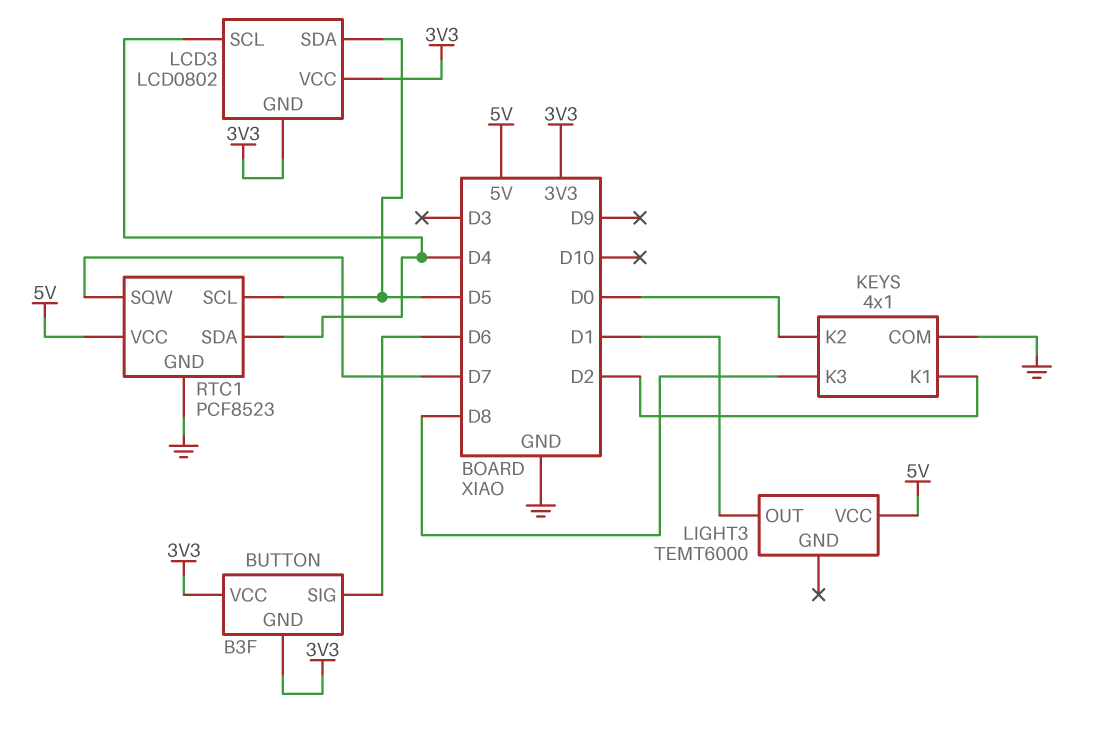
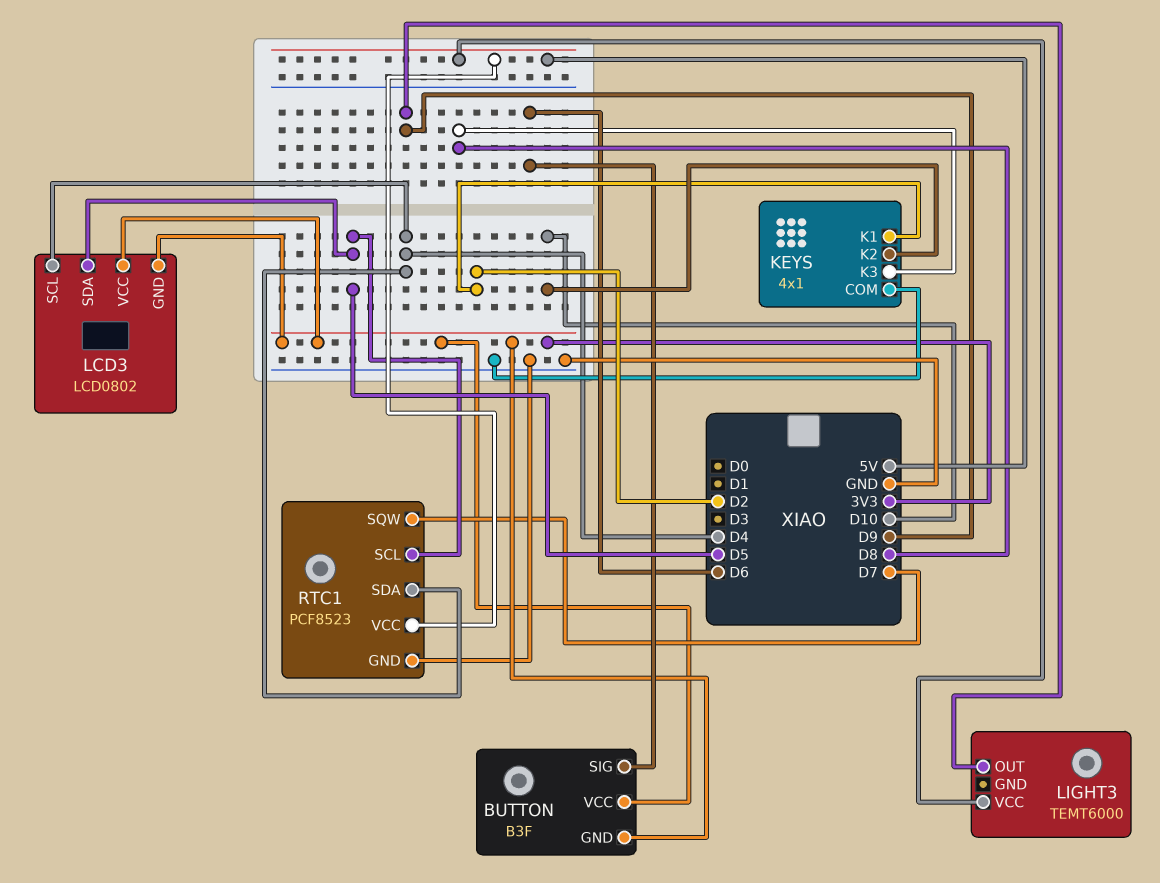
KEYS pin K2: D0 -> D10
LIGHT3 pin OUT: D1 -> D9

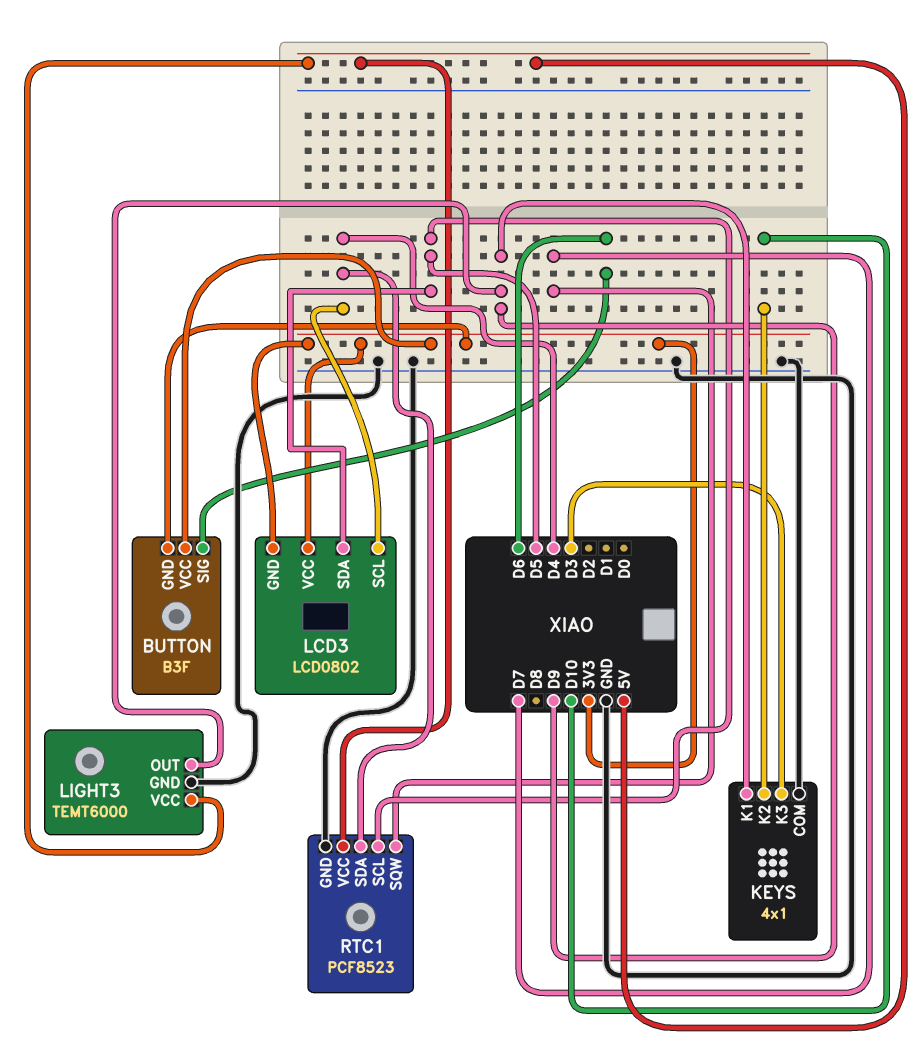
KEYS pin K1: D2 -> D9
KEYS pin K3: D8 -> D3
LIGHT3 pin GND: none -> GND

